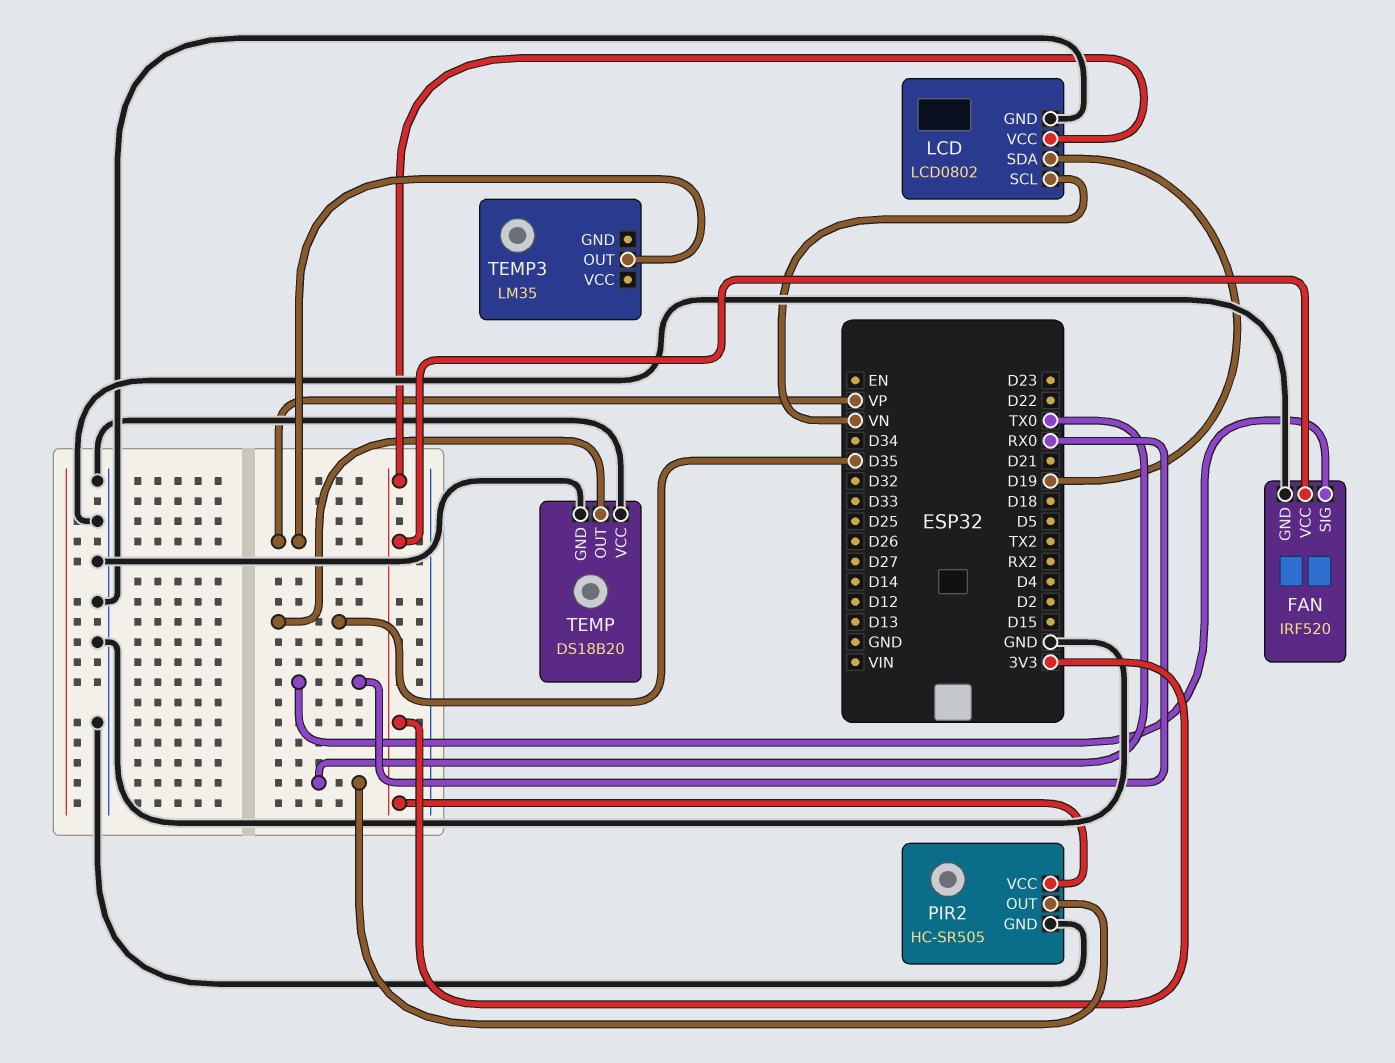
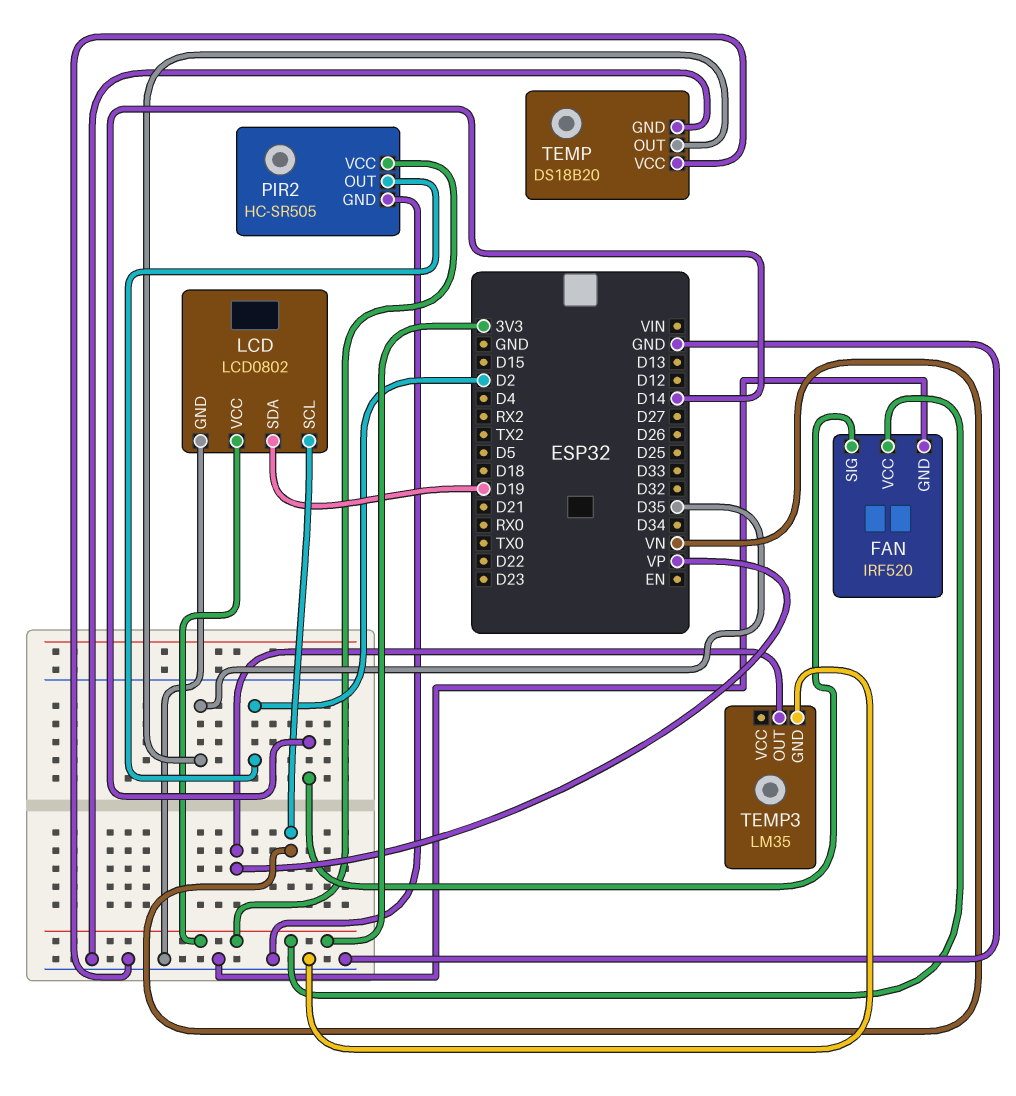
FAN pin SIG: RX0 -> D14
PIR2 pin OUT: TX0 -> D2
TEMP3 pin GND: none -> GND

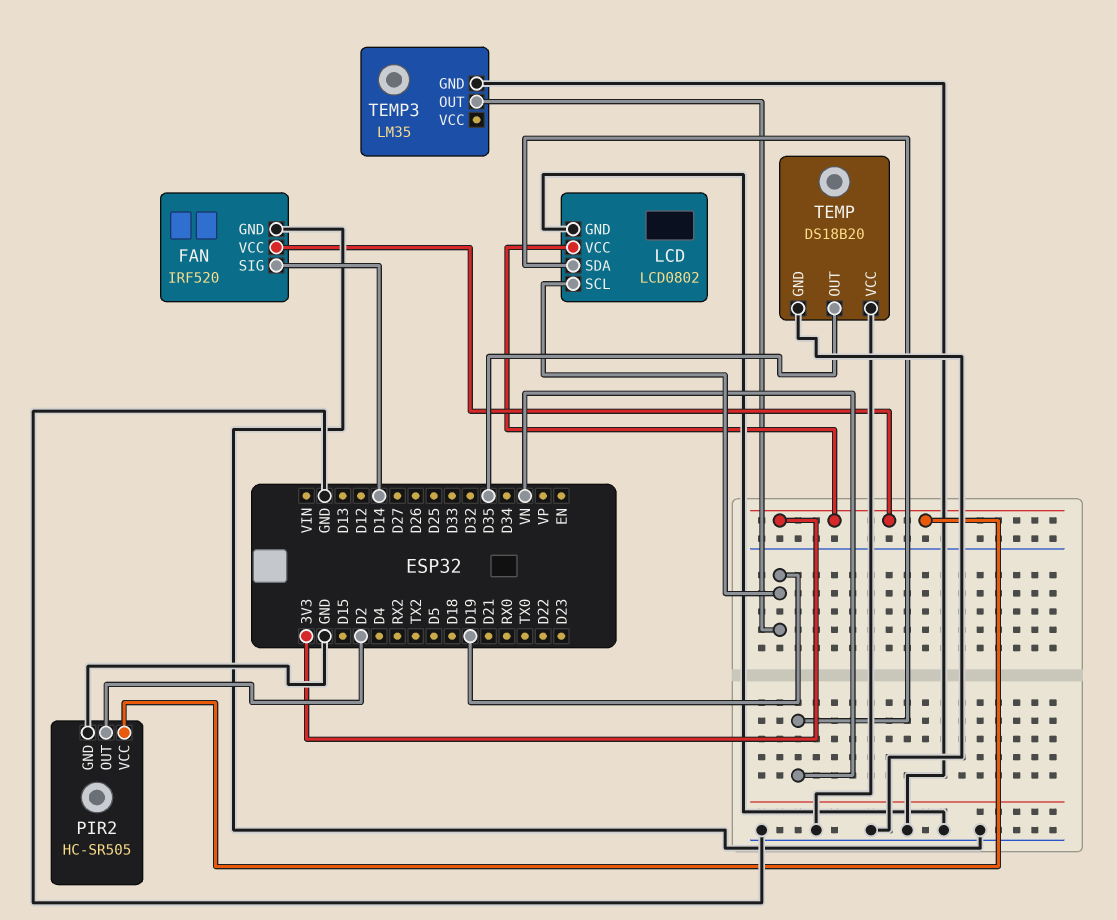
LCD pin SCL: VN -> D19
LCD pin SDA: D19 -> VN
TEMP3 pin OUT: VP -> D19

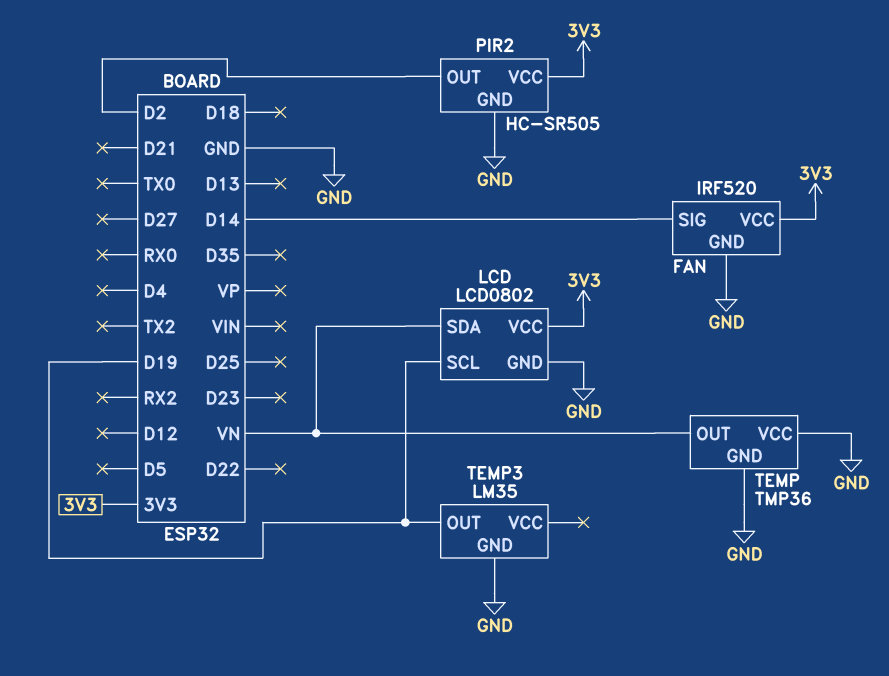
TEMP: DS18B20 -> TMP36
TEMP pin OUT: D35 -> VN

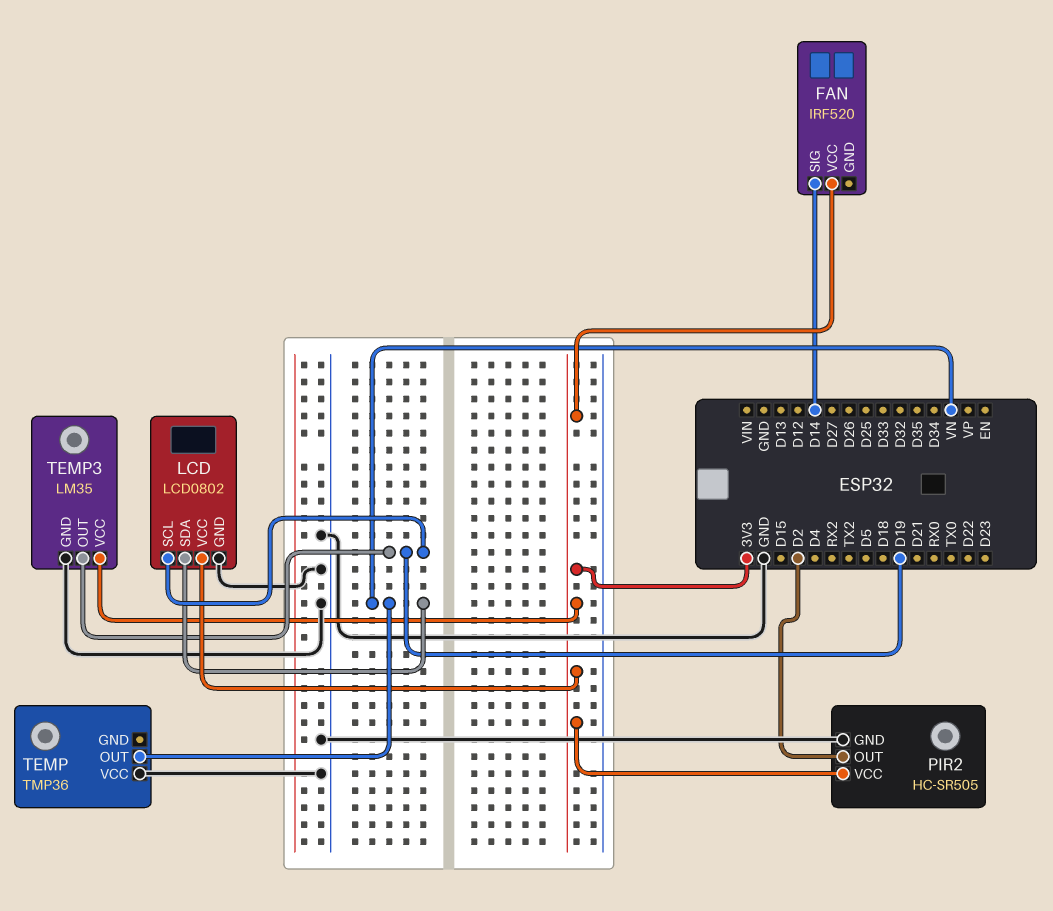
FAN pin GND: GND -> none
TEMP pin GND: GND -> none
TEMP3 pin VCC: none -> 3V3

